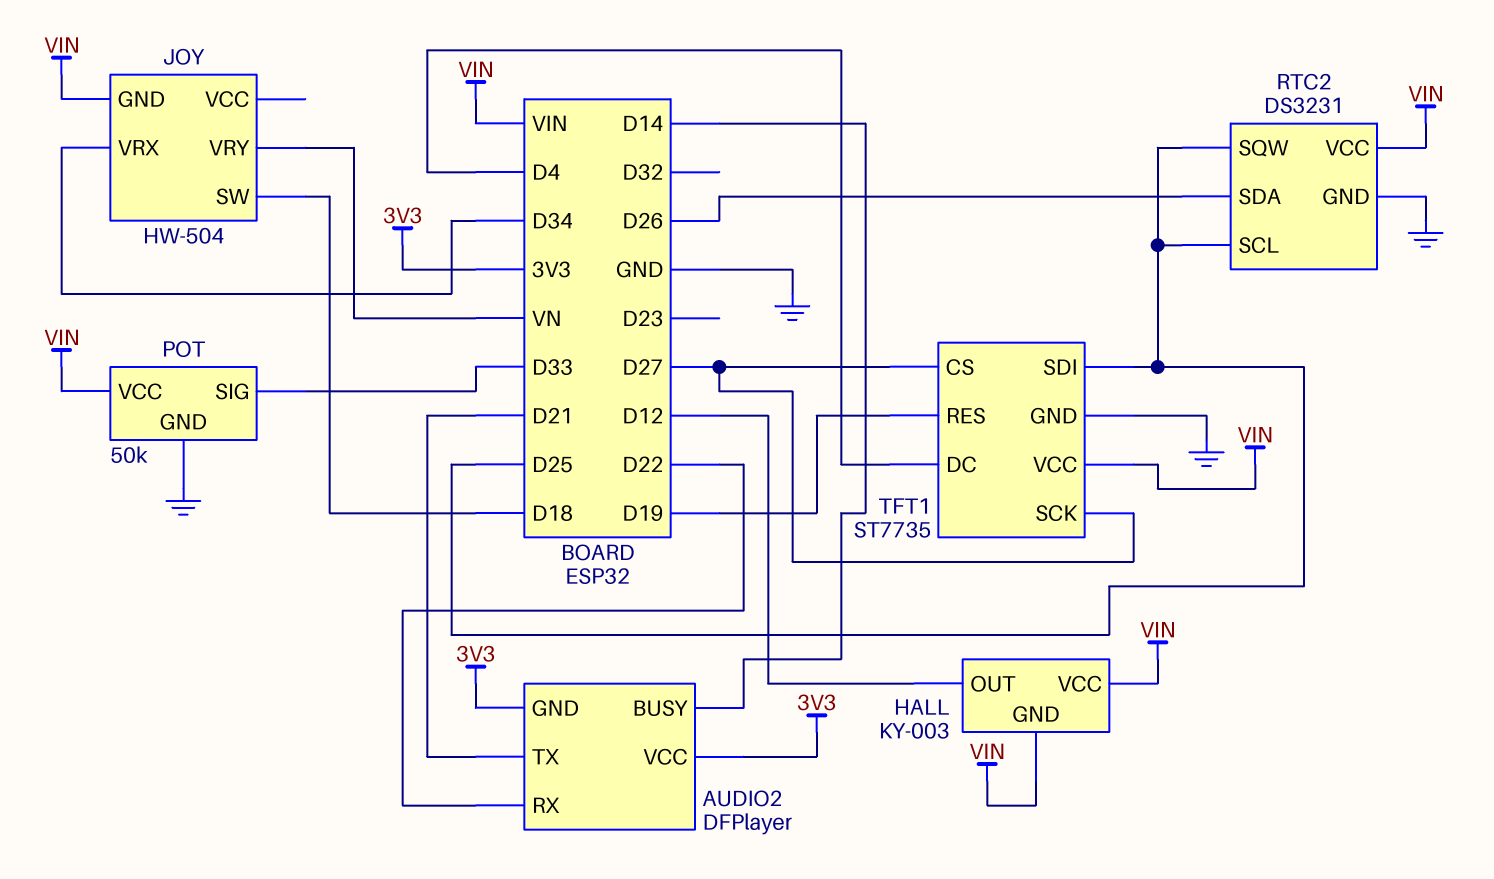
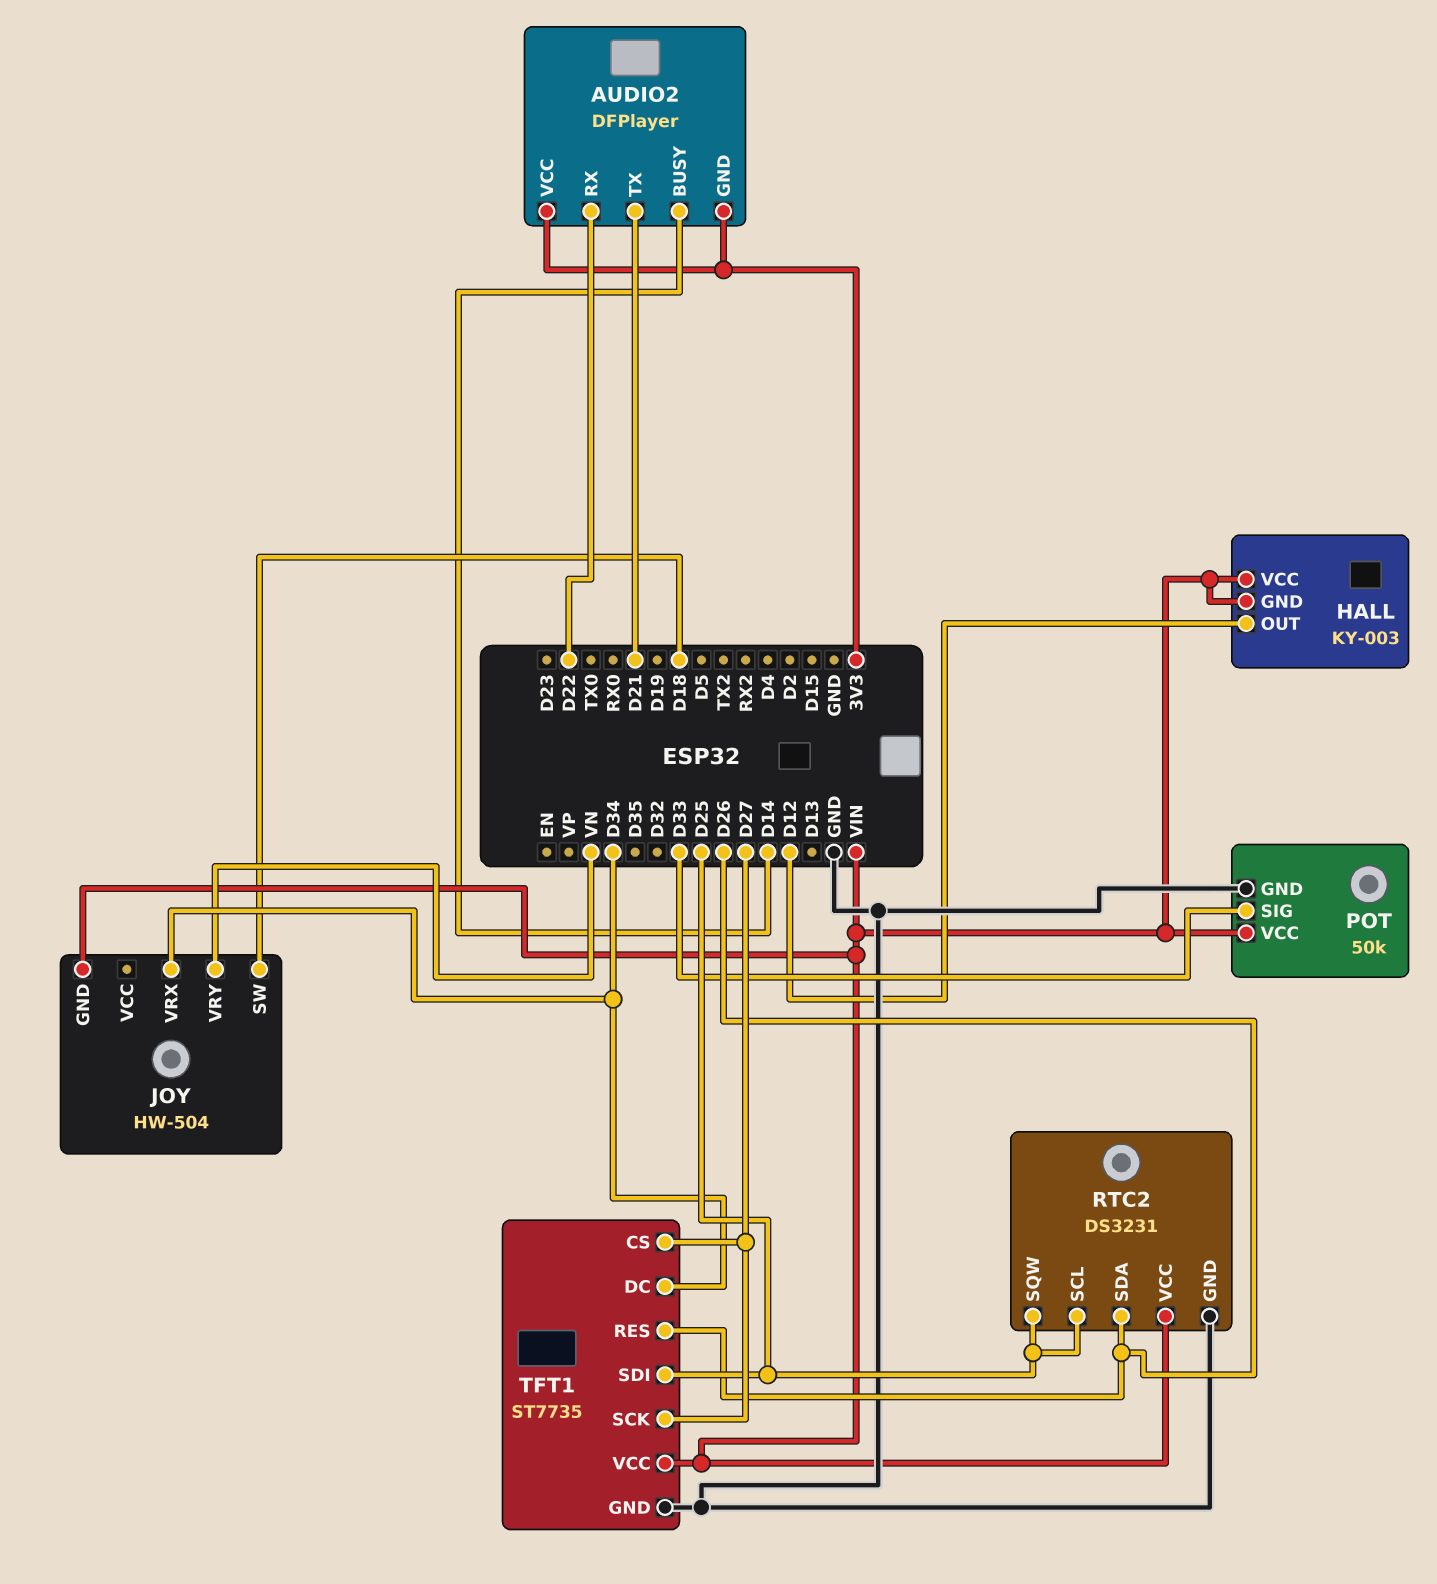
TFT1 pin DC: D4 -> D34
TFT1 pin RES: D19 -> D26

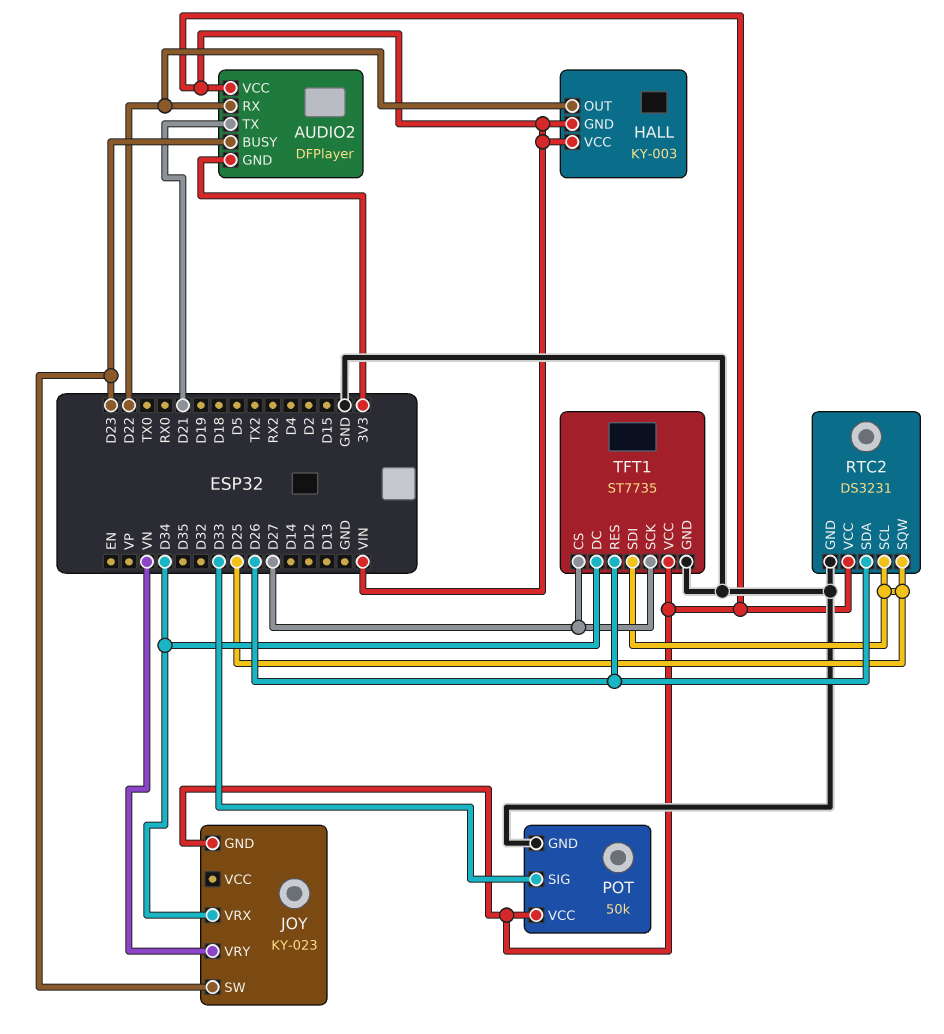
AUDIO2 pin BUSY: D14 -> D23
AUDIO2 pin VCC: 3V3 -> VIN
HALL pin OUT: D12 -> D22
JOY: HW-504 -> KY-023
JOY pin SW: D18 -> D23

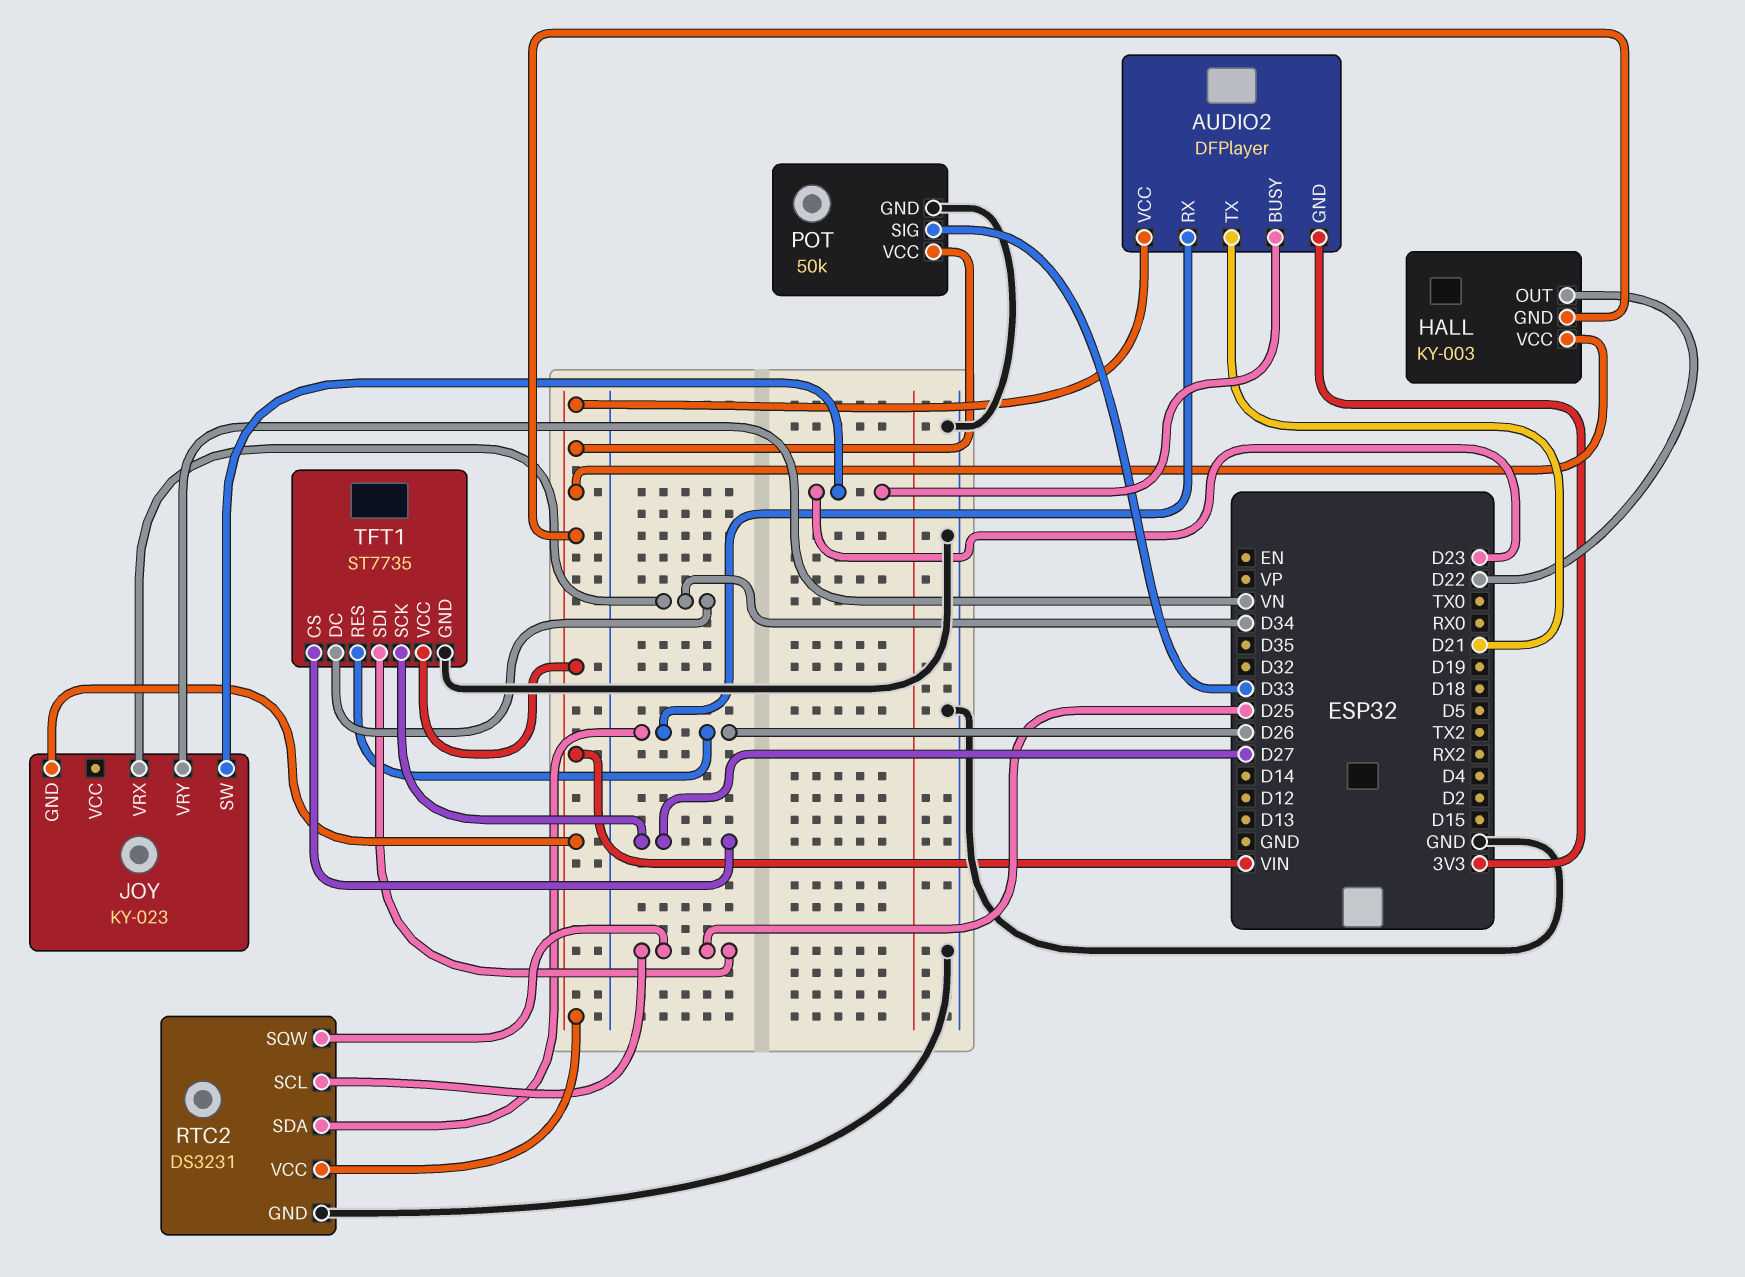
AUDIO2 pin RX: D22 -> D26

